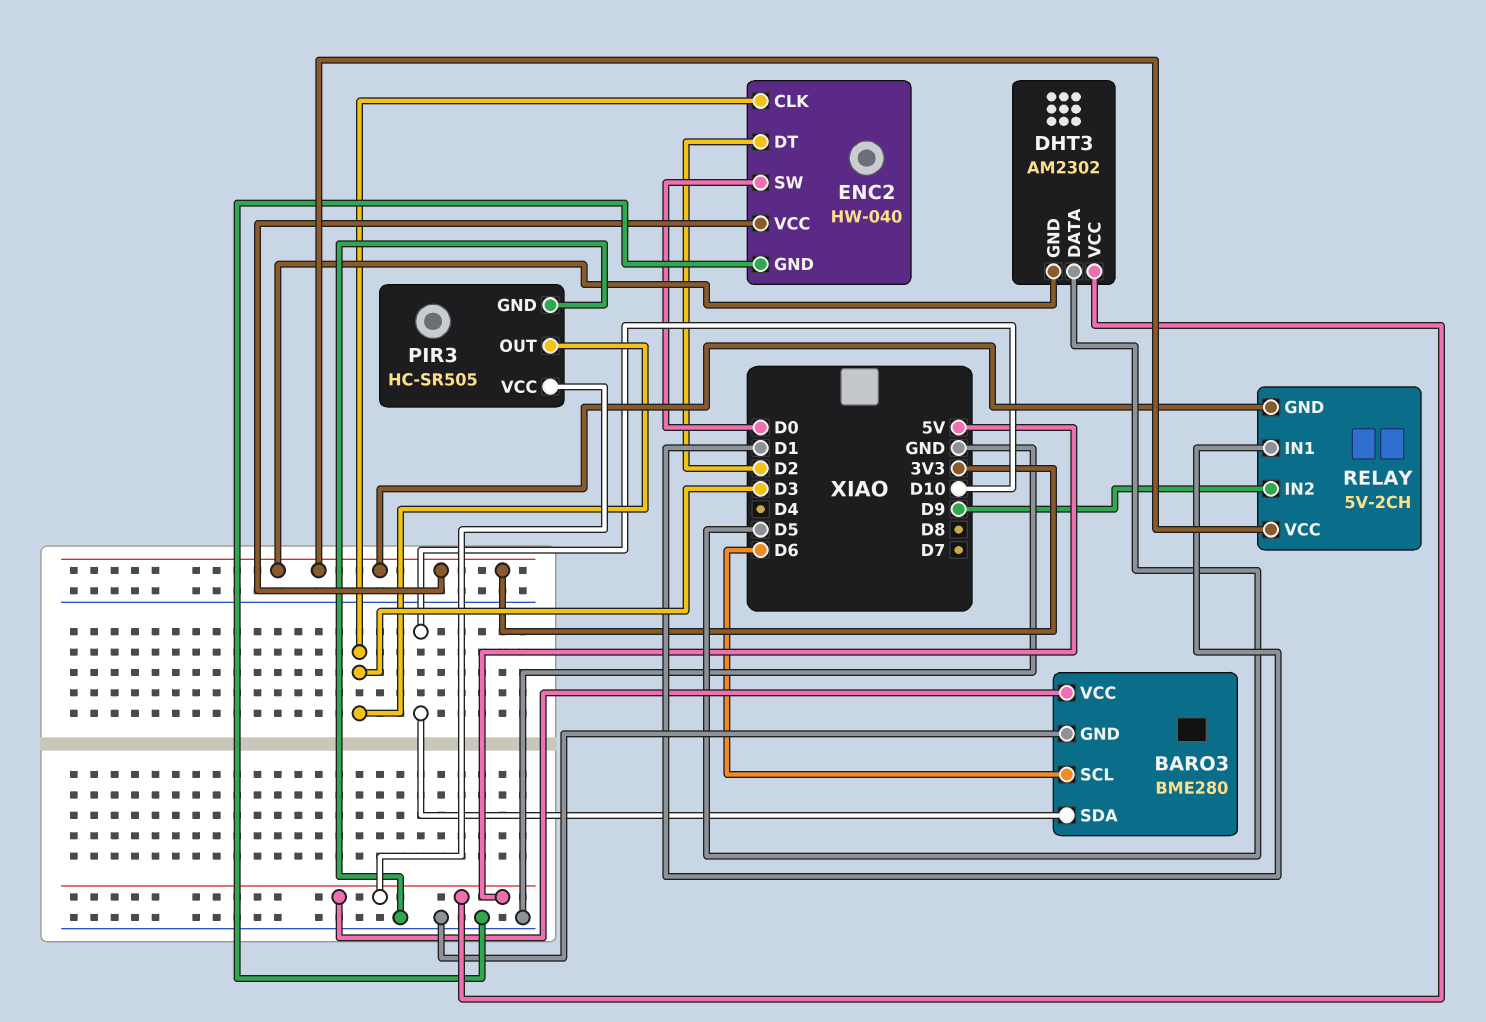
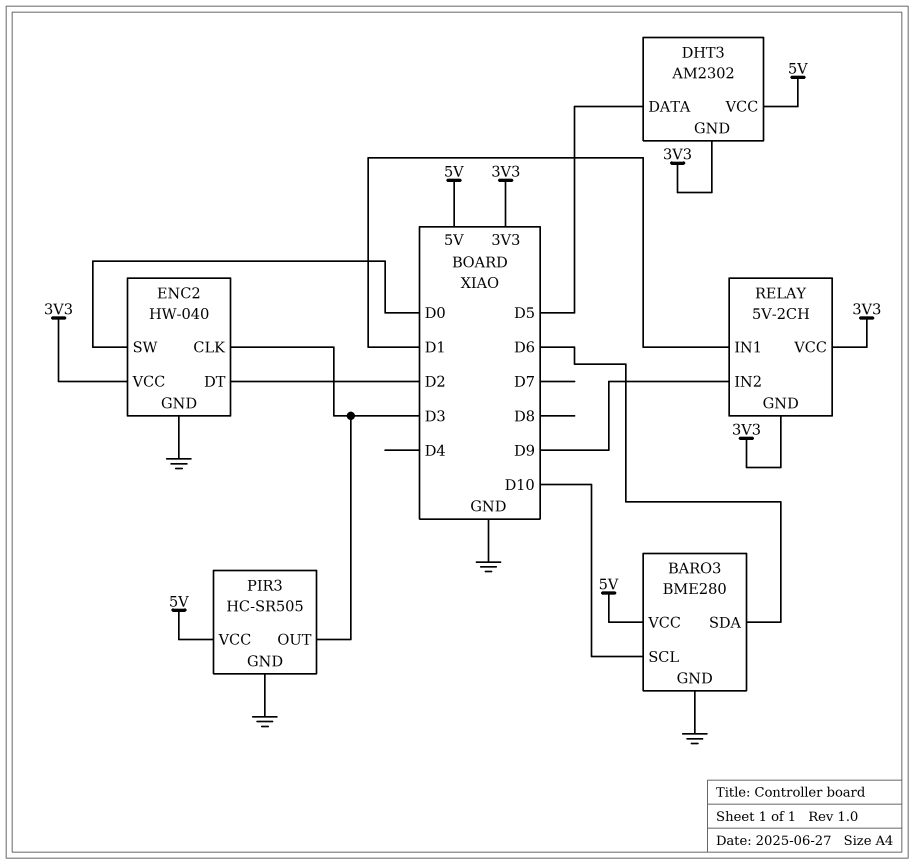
BARO3 pin SCL: D6 -> D10
BARO3 pin SDA: D10 -> D6

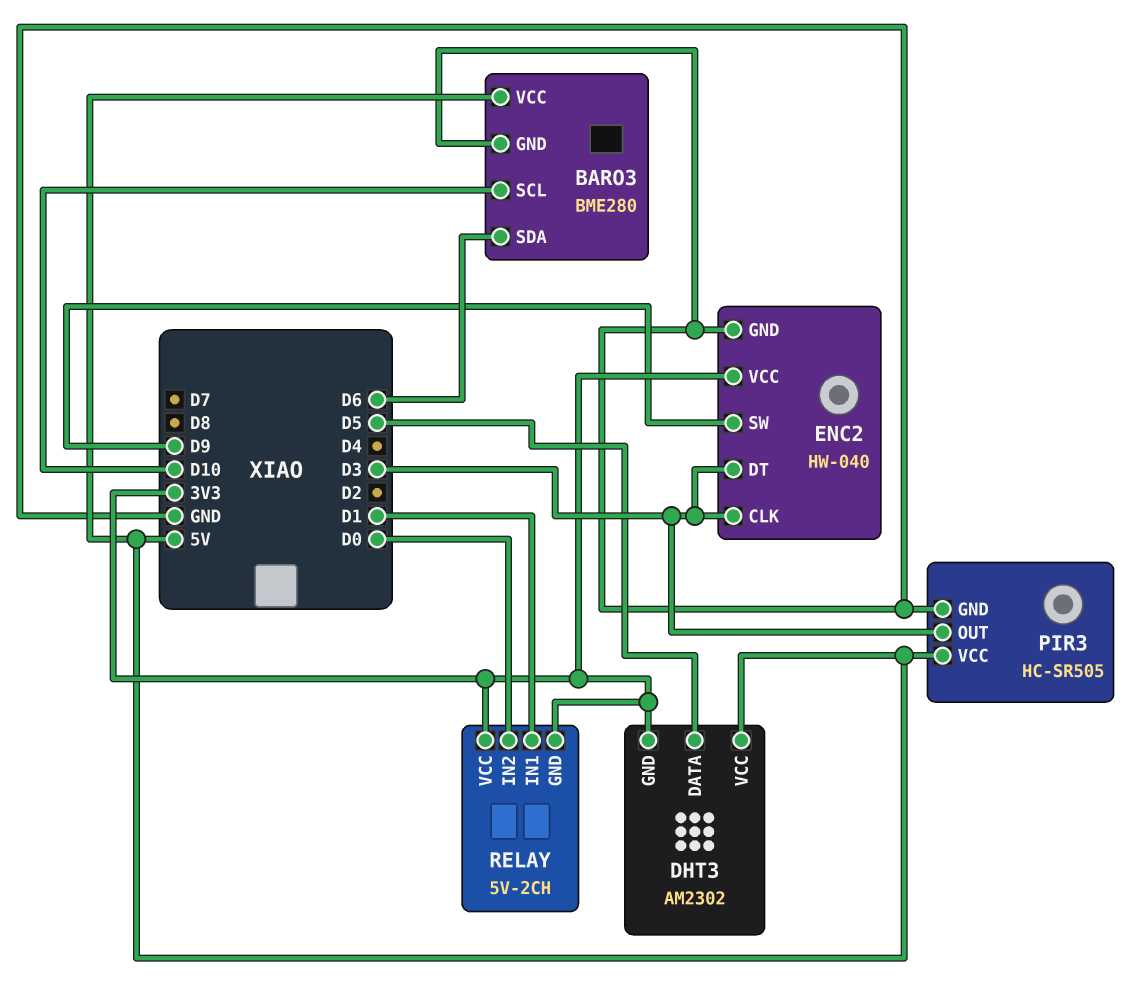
ENC2 pin DT: D2 -> D3
ENC2 pin SW: D0 -> D9
RELAY pin IN2: D9 -> D0

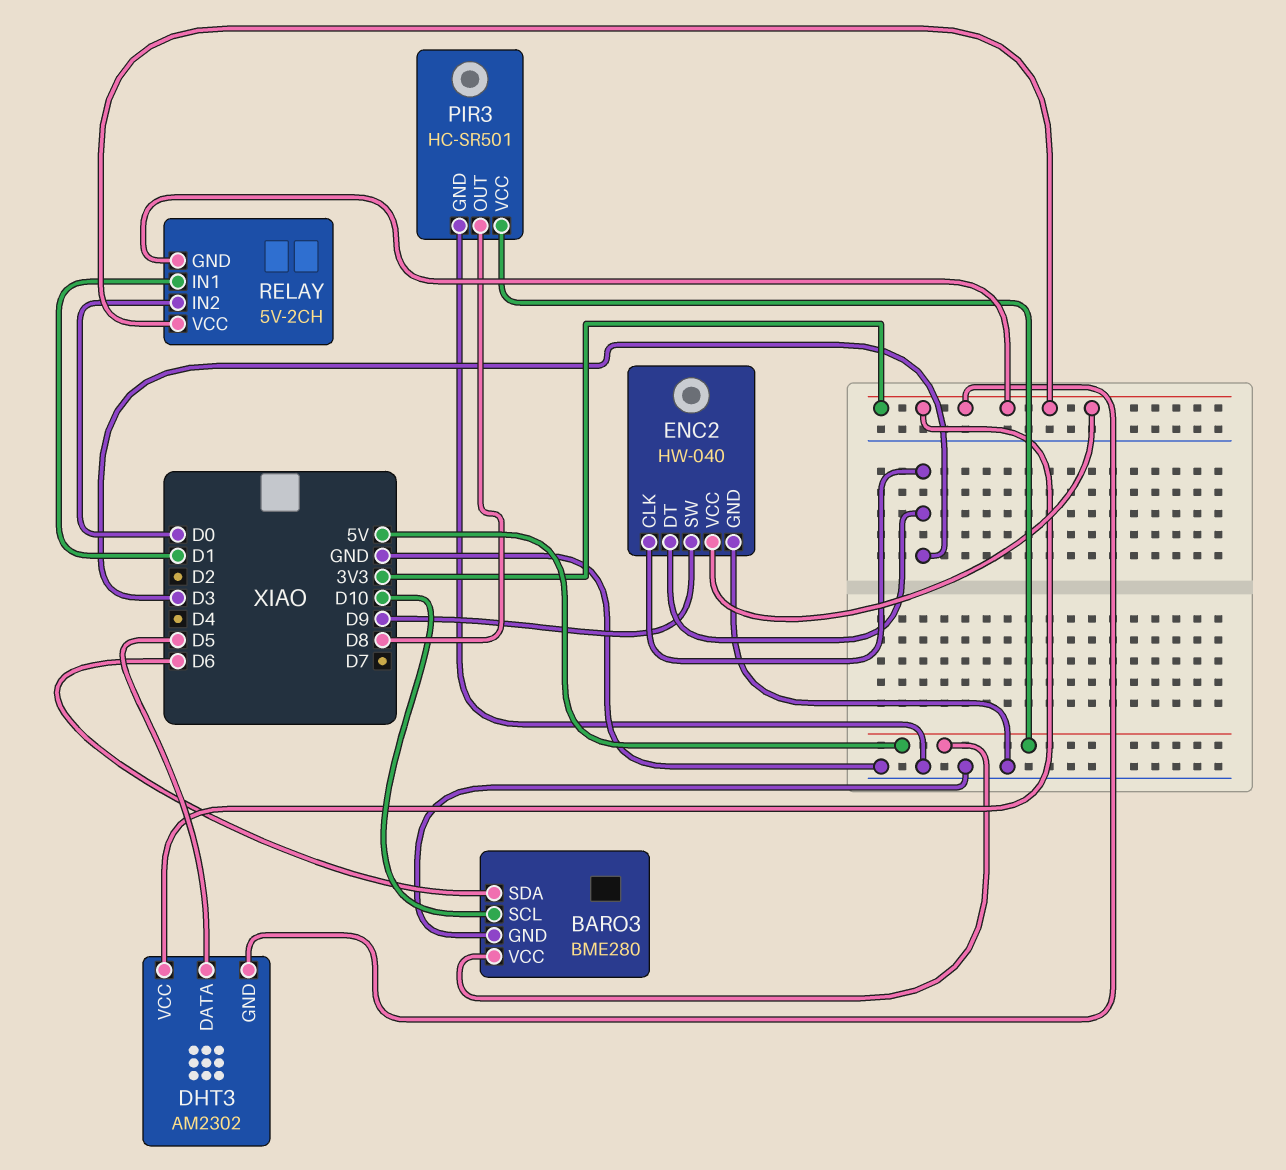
DHT3 pin VCC: 5V -> 3V3
PIR3: HC-SR505 -> HC-SR501
PIR3 pin OUT: D3 -> D8

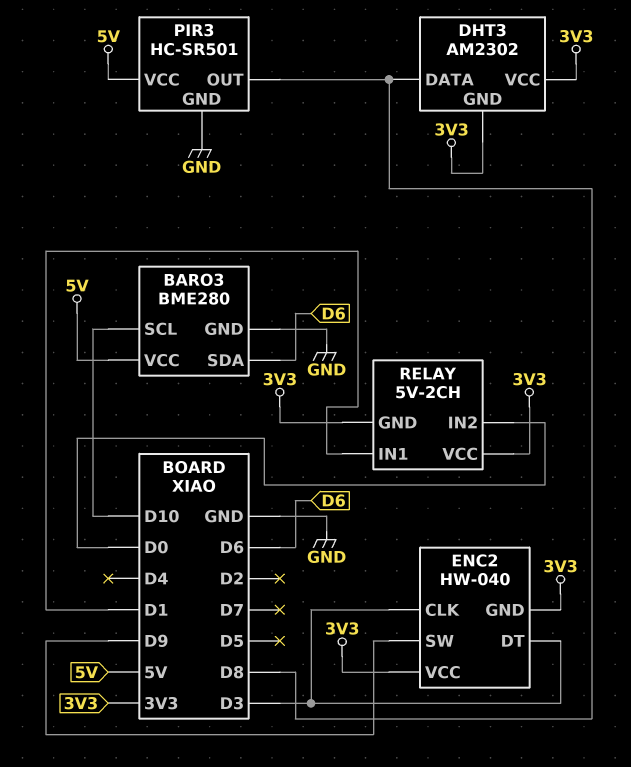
DHT3 pin DATA: D5 -> D8
ENC2 pin GND: GND -> 3V3

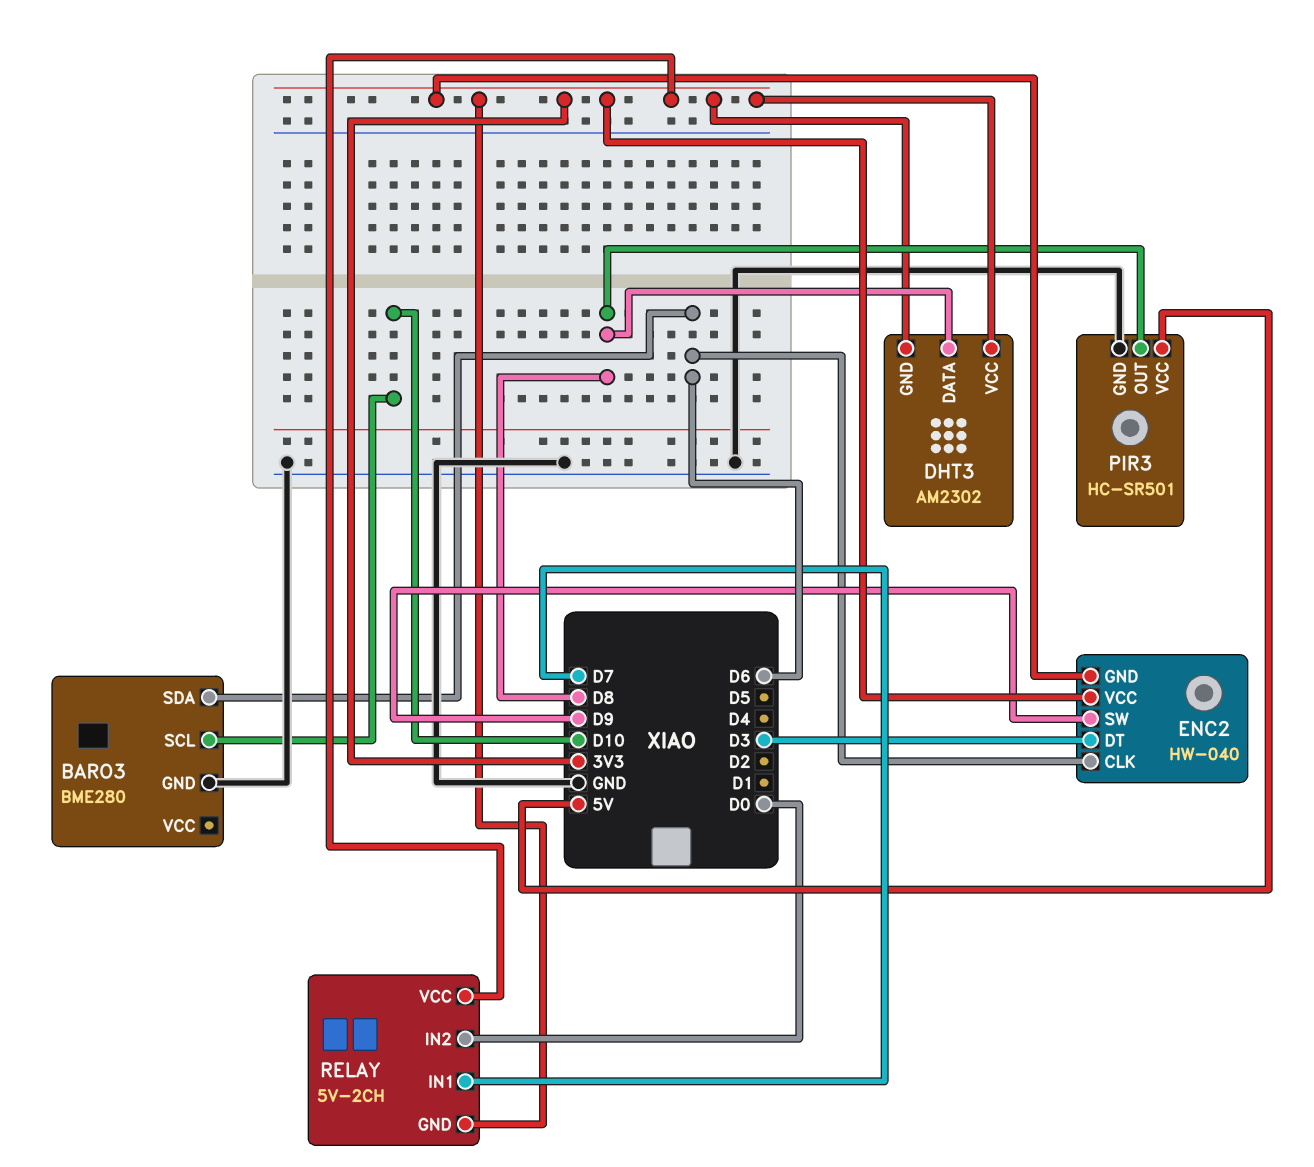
BARO3 pin VCC: 5V -> none
ENC2 pin CLK: D3 -> D6
RELAY pin IN1: D1 -> D7

